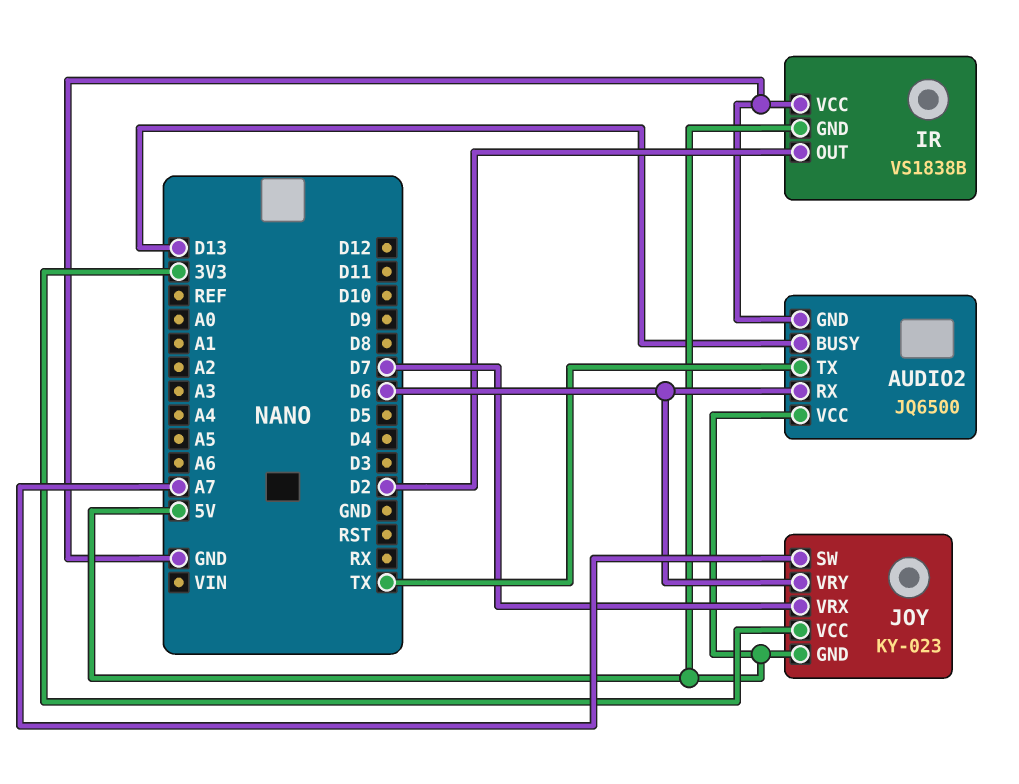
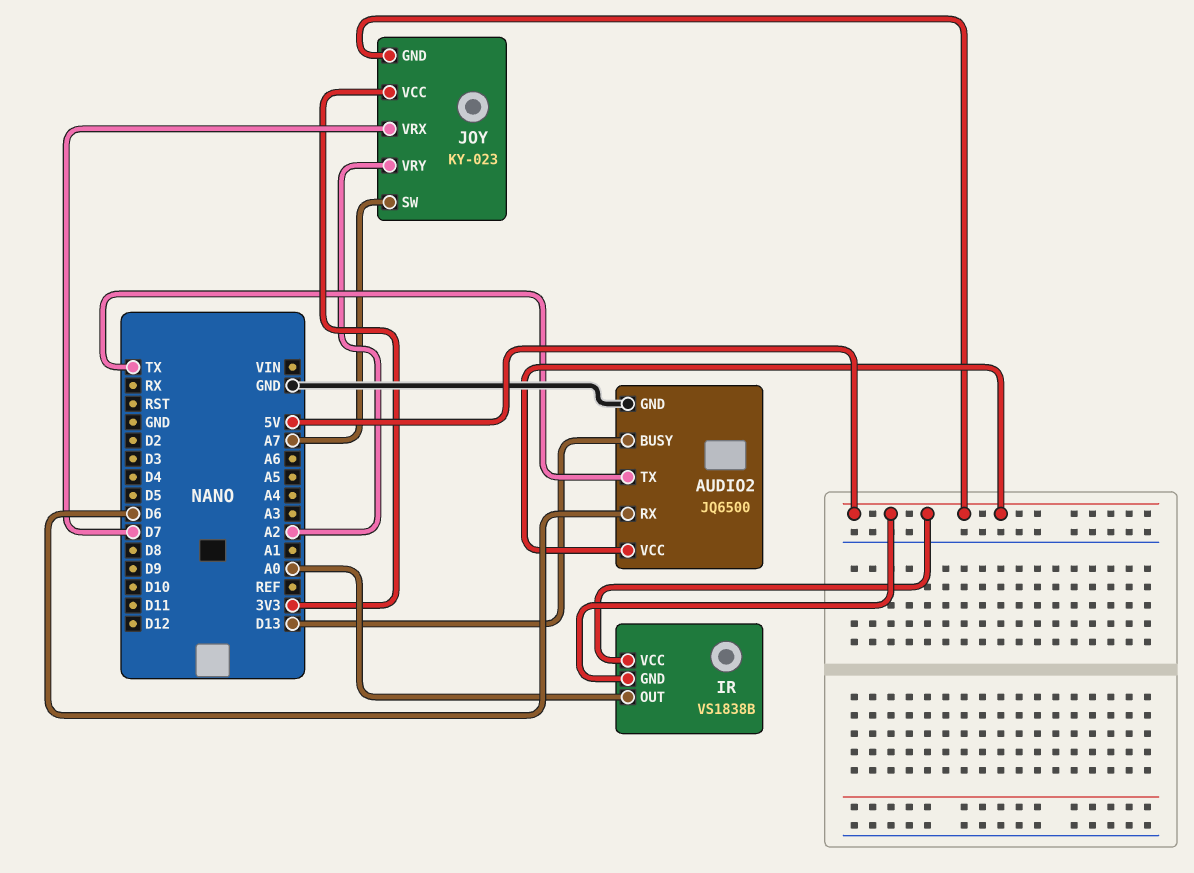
IR pin OUT: D2 -> A0
IR pin VCC: GND -> 5V
JOY pin VRY: D6 -> A2

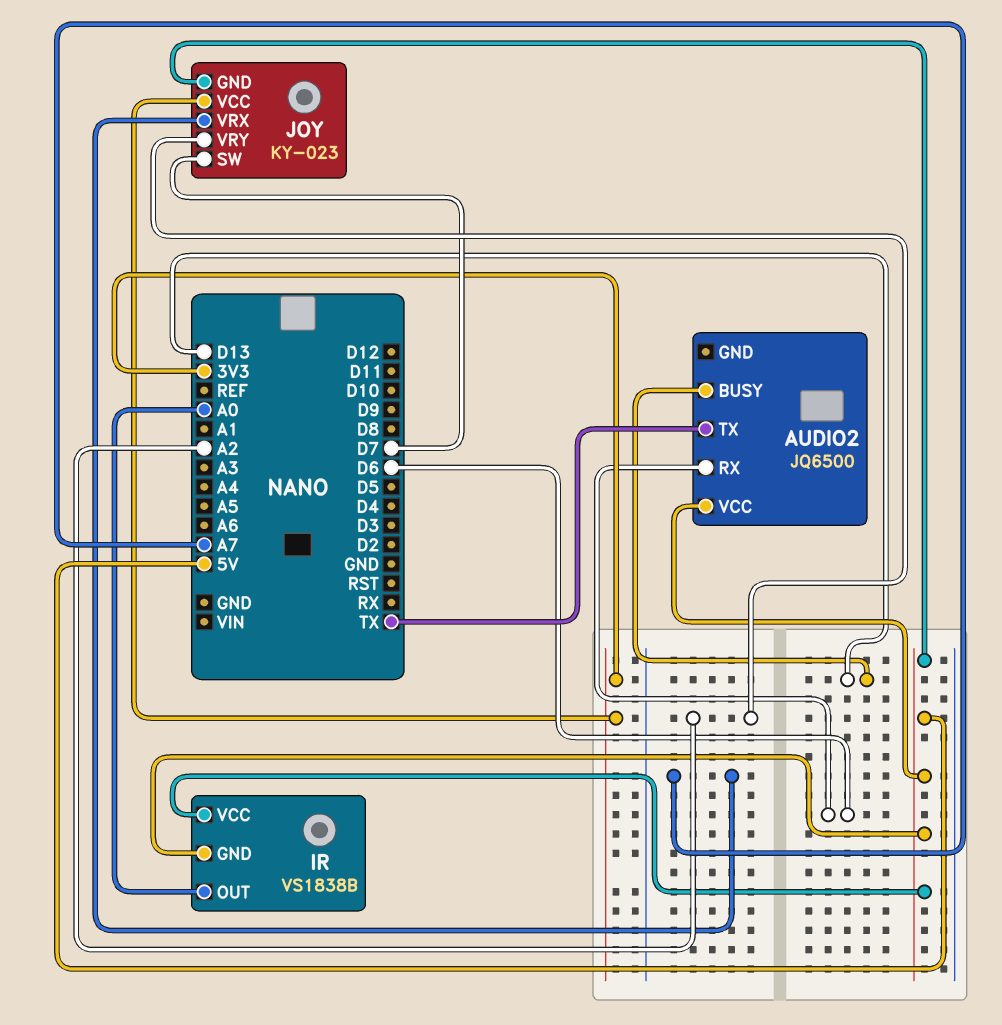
AUDIO2 pin GND: GND -> none
JOY pin SW: A7 -> D7
JOY pin VRX: D7 -> A7

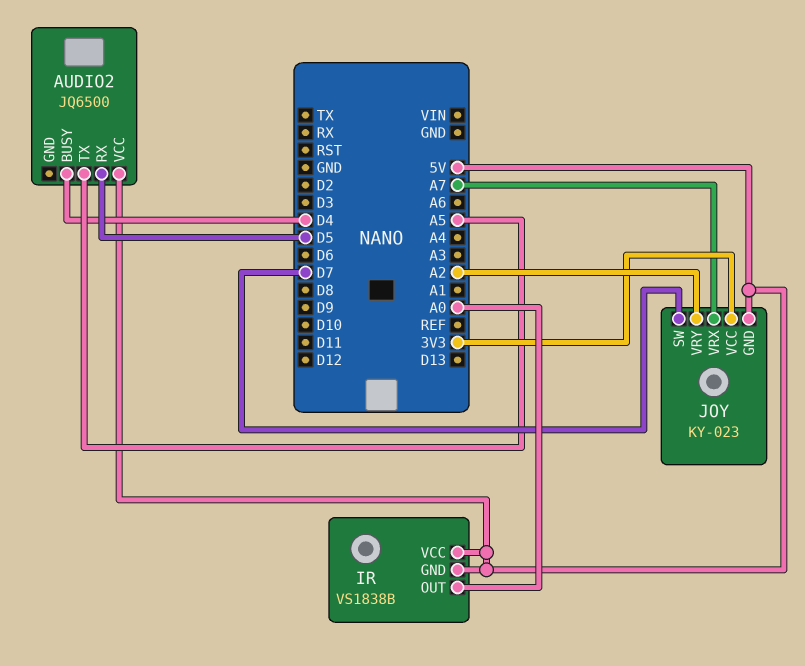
AUDIO2 pin BUSY: D13 -> D4
AUDIO2 pin RX: D6 -> D5
AUDIO2 pin TX: TX -> A5

